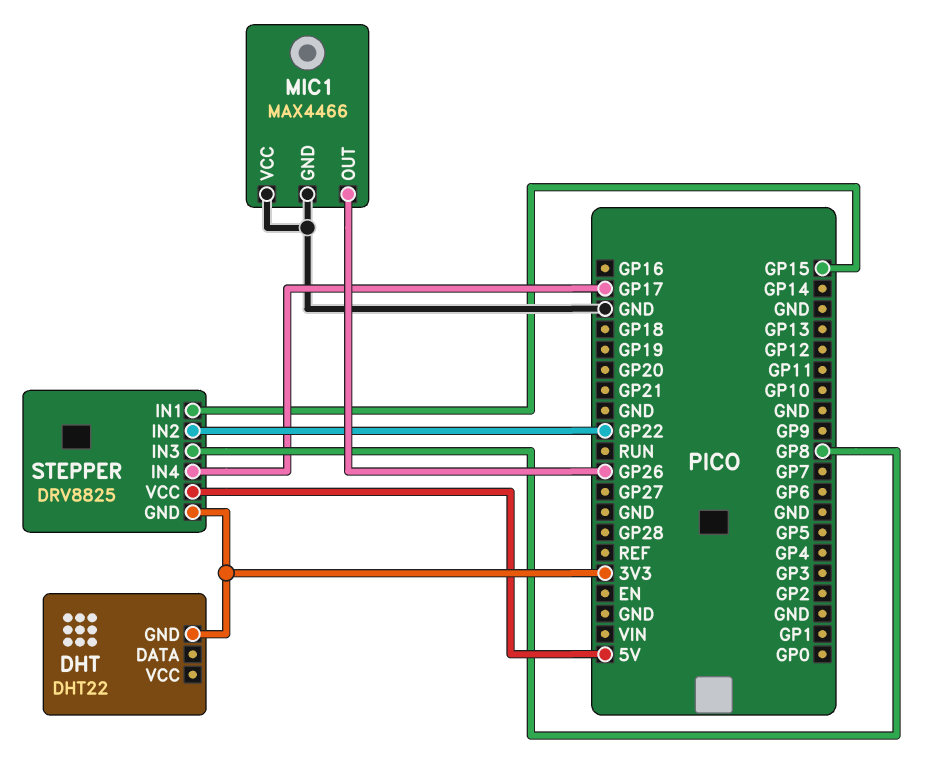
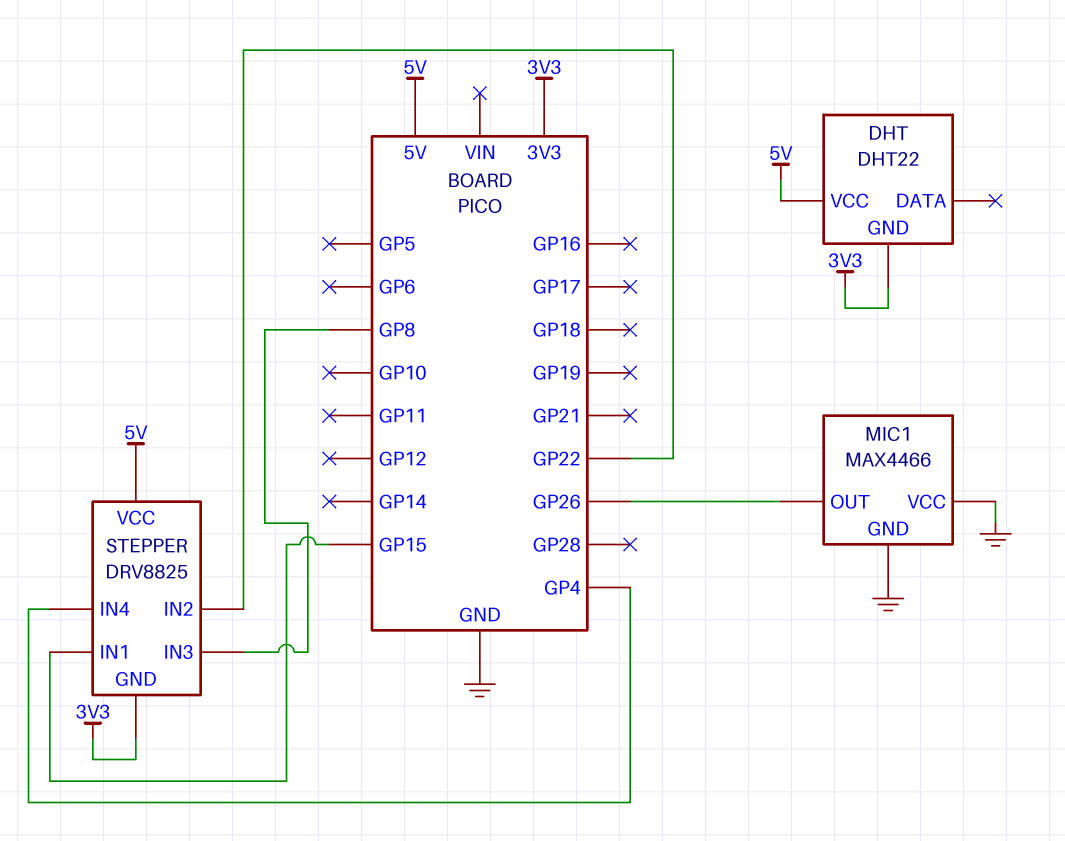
DHT pin VCC: none -> 5V
STEPPER pin IN4: GP17 -> GP4

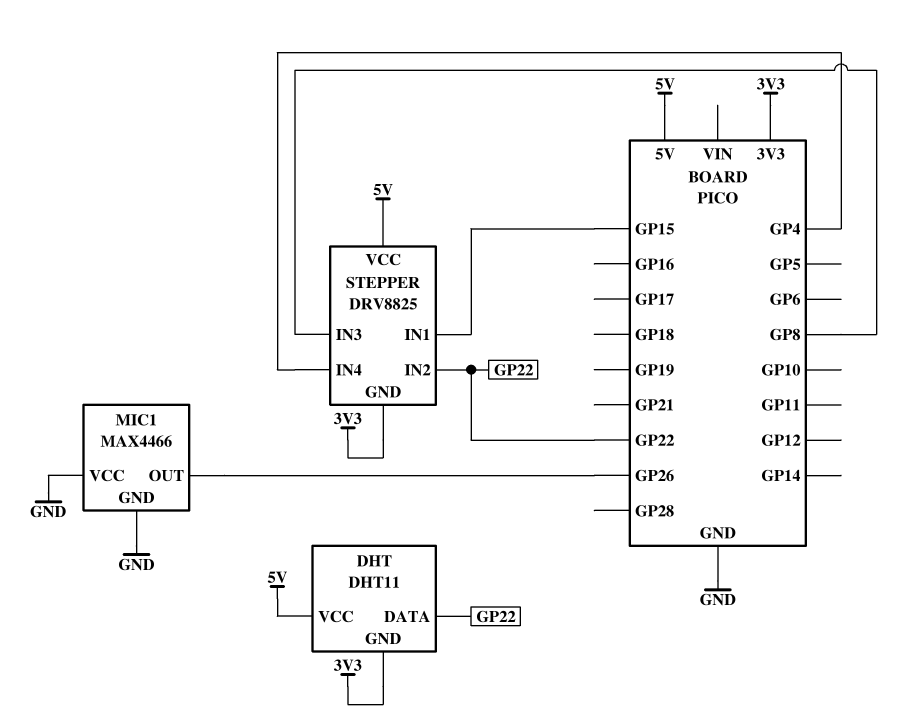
DHT: DHT22 -> DHT11
DHT pin DATA: none -> GP22

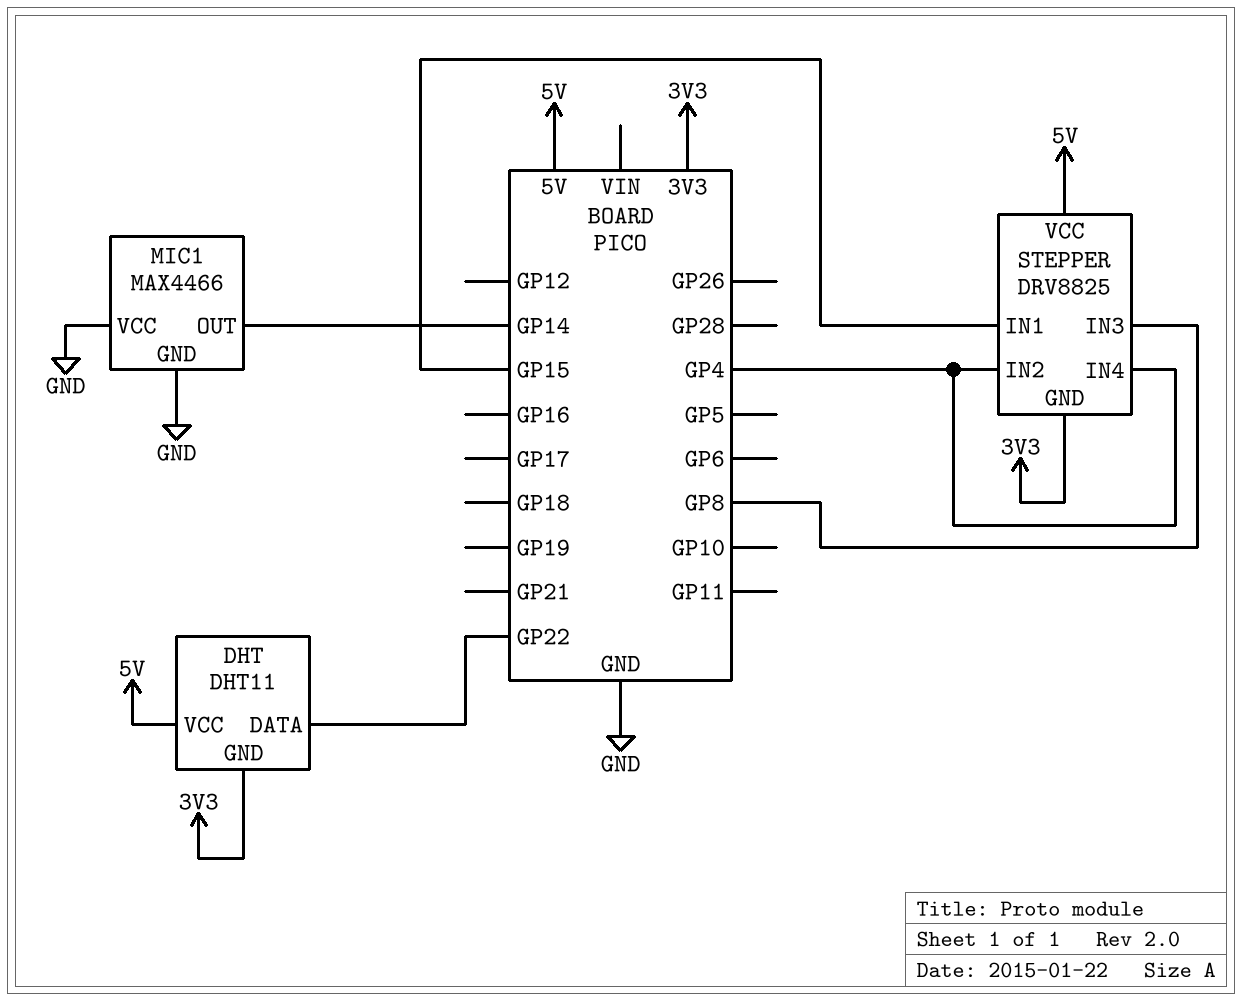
MIC1 pin OUT: GP26 -> GP14
STEPPER pin IN2: GP22 -> GP4

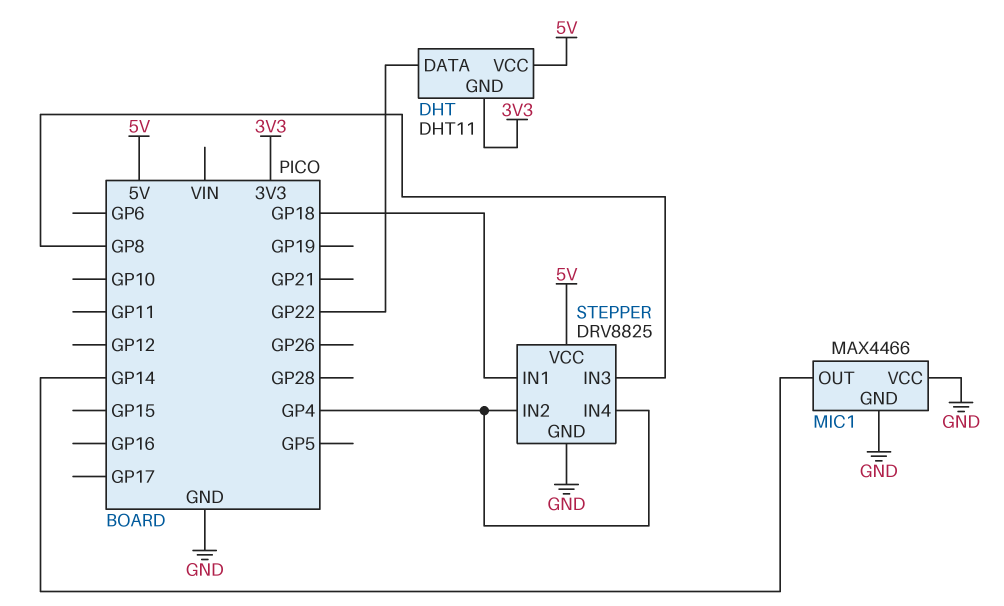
STEPPER pin GND: 3V3 -> GND
STEPPER pin IN1: GP15 -> GP18

